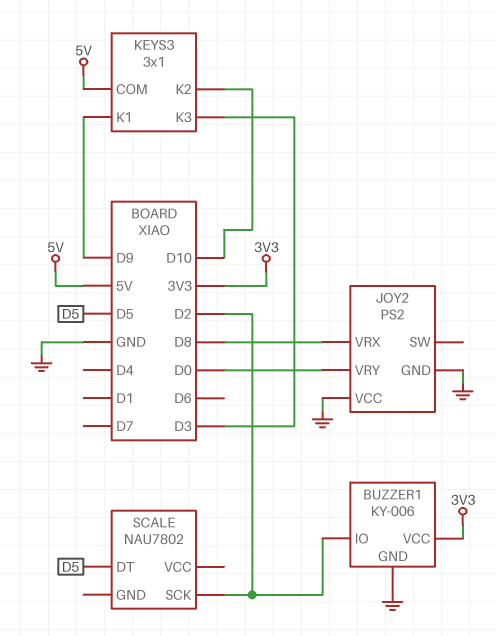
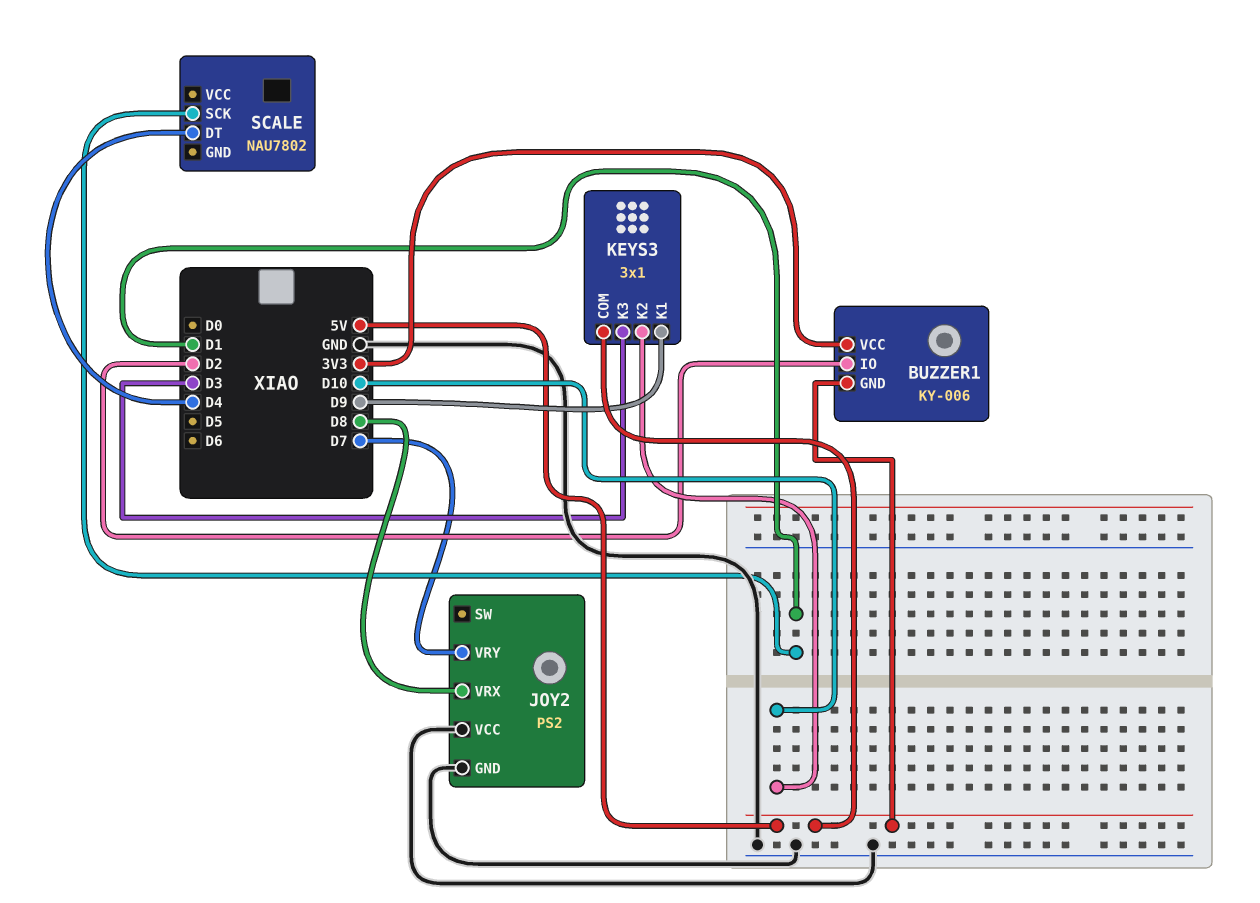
BUZZER1 pin GND: GND -> 5V
JOY2 pin VRY: D0 -> D7
SCALE pin DT: D5 -> D4
SCALE pin SCK: D2 -> D1

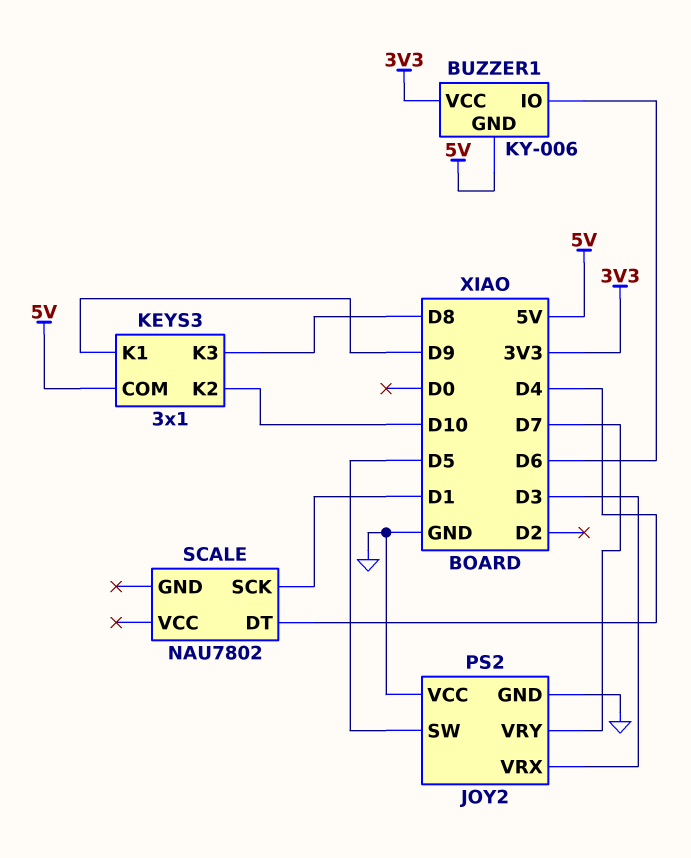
BUZZER1 pin IO: D2 -> D6
JOY2 pin SW: none -> D5
JOY2 pin VRX: D8 -> D3
KEYS3 pin K3: D3 -> D8

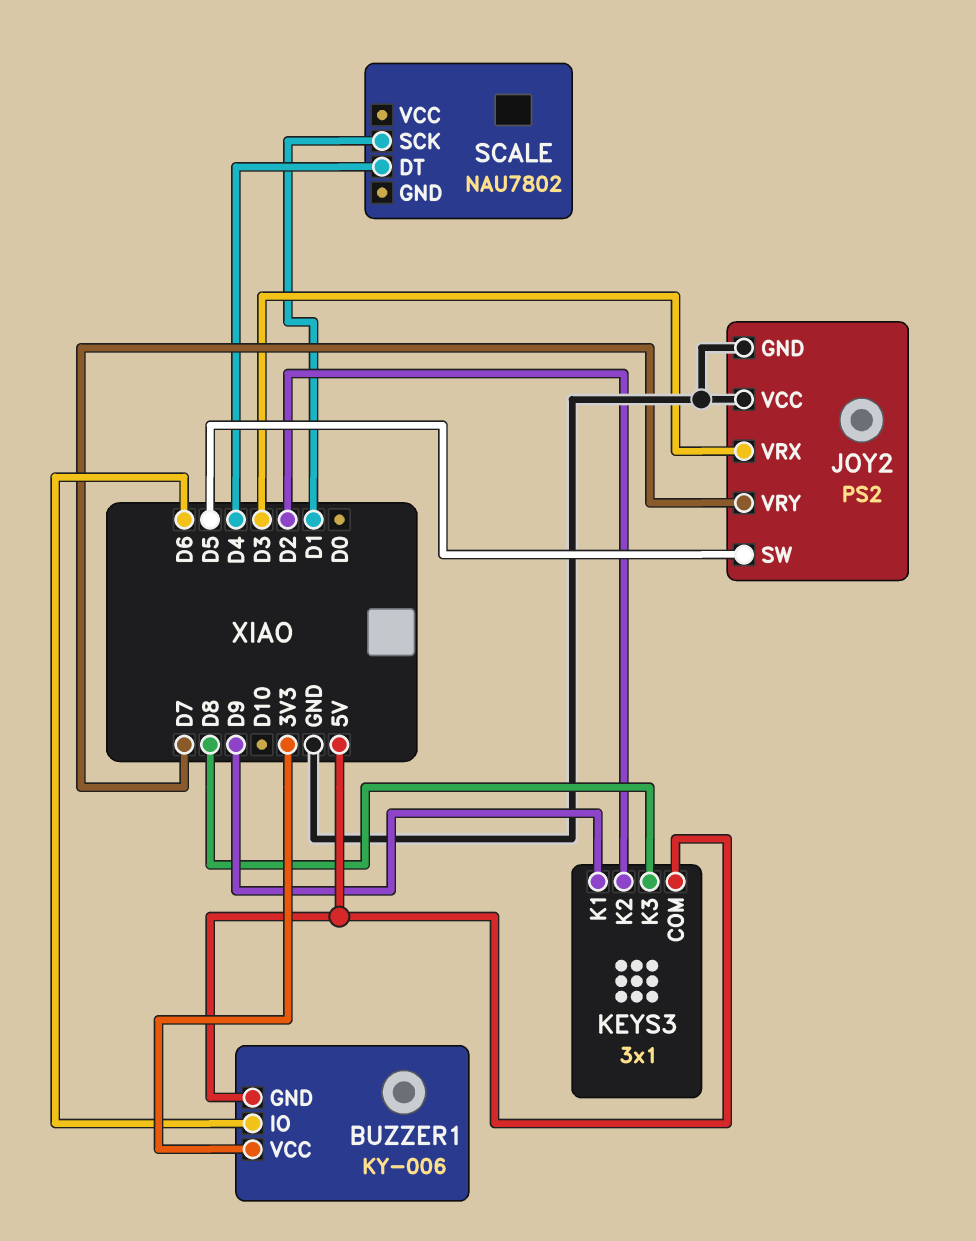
KEYS3 pin K2: D10 -> D2

